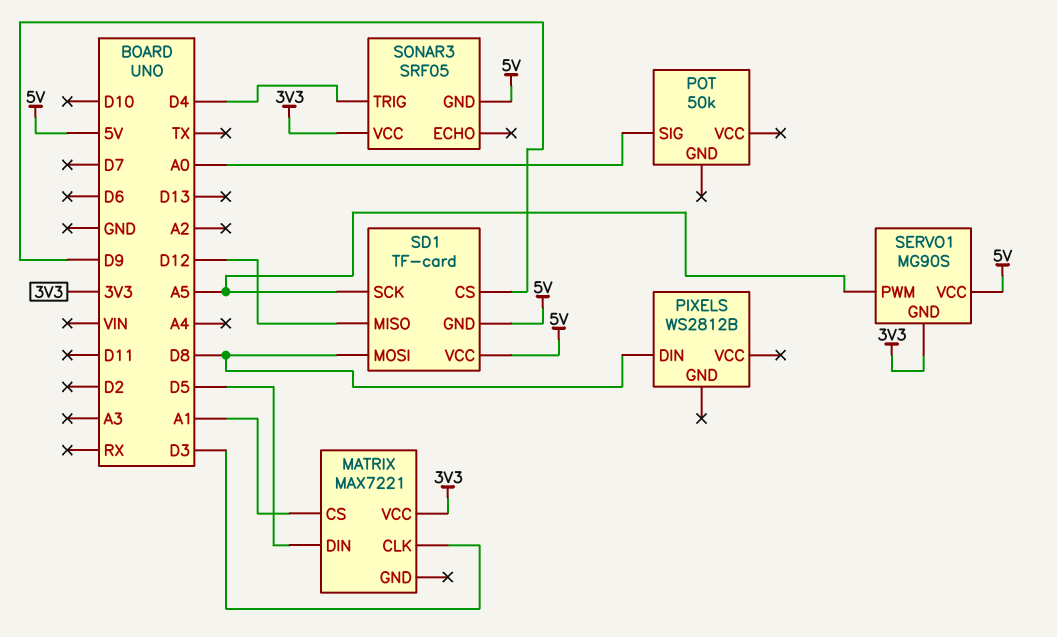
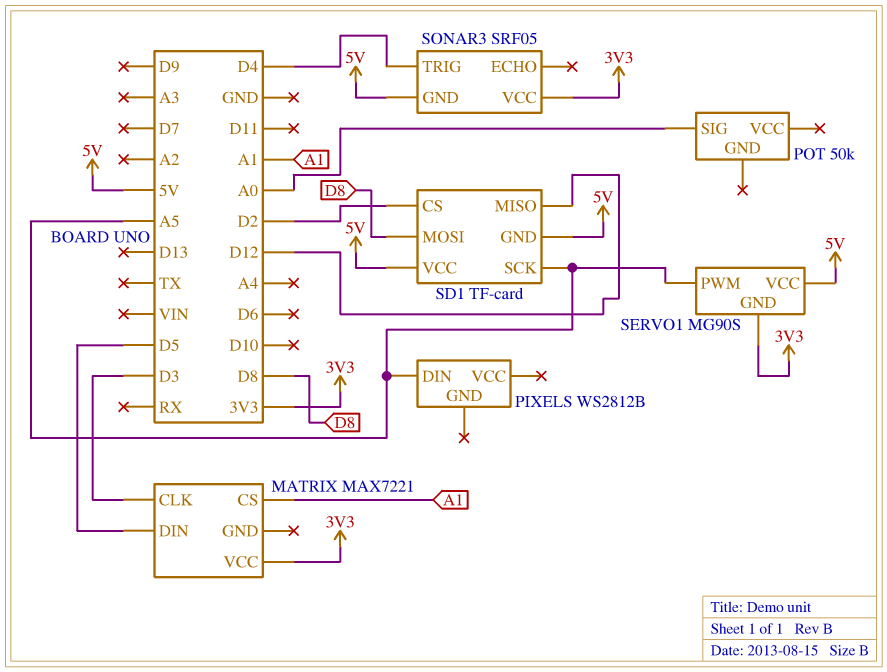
PIXELS pin DIN: D8 -> A5
SD1 pin CS: D9 -> D2

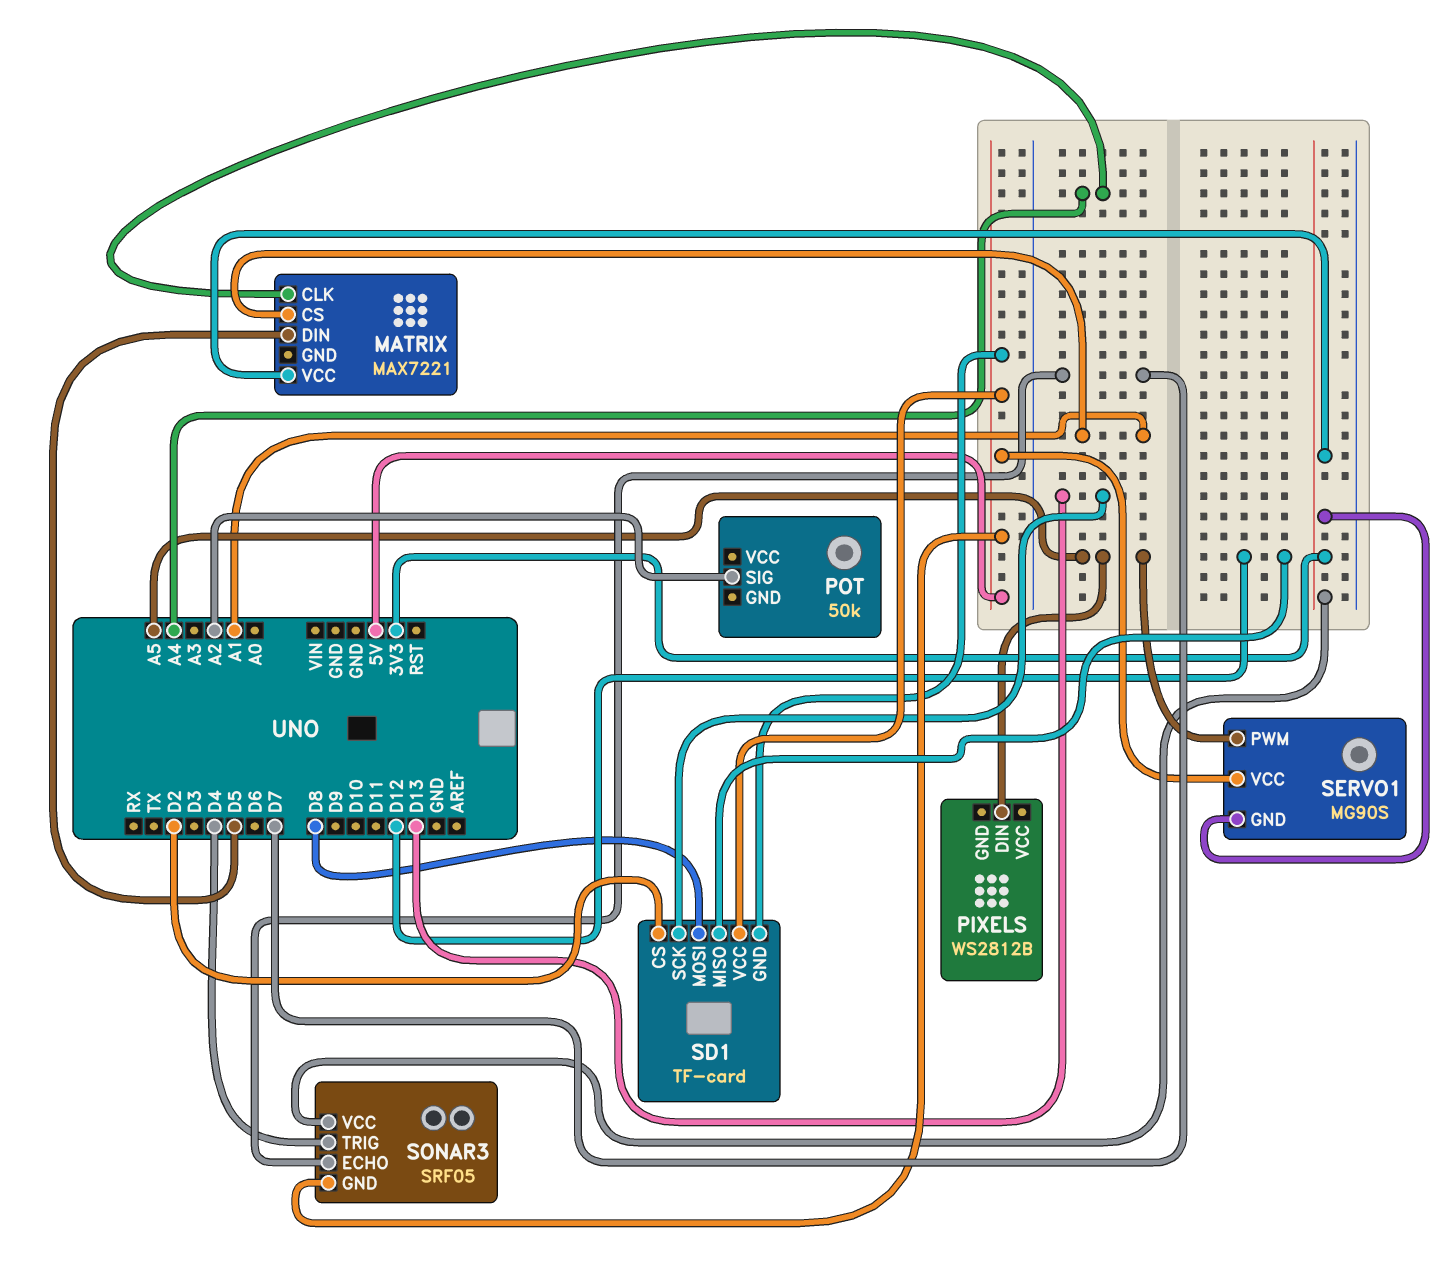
MATRIX pin CLK: D3 -> A4
POT pin SIG: A0 -> A2
SD1 pin SCK: A5 -> D13
SONAR3 pin ECHO: none -> D7

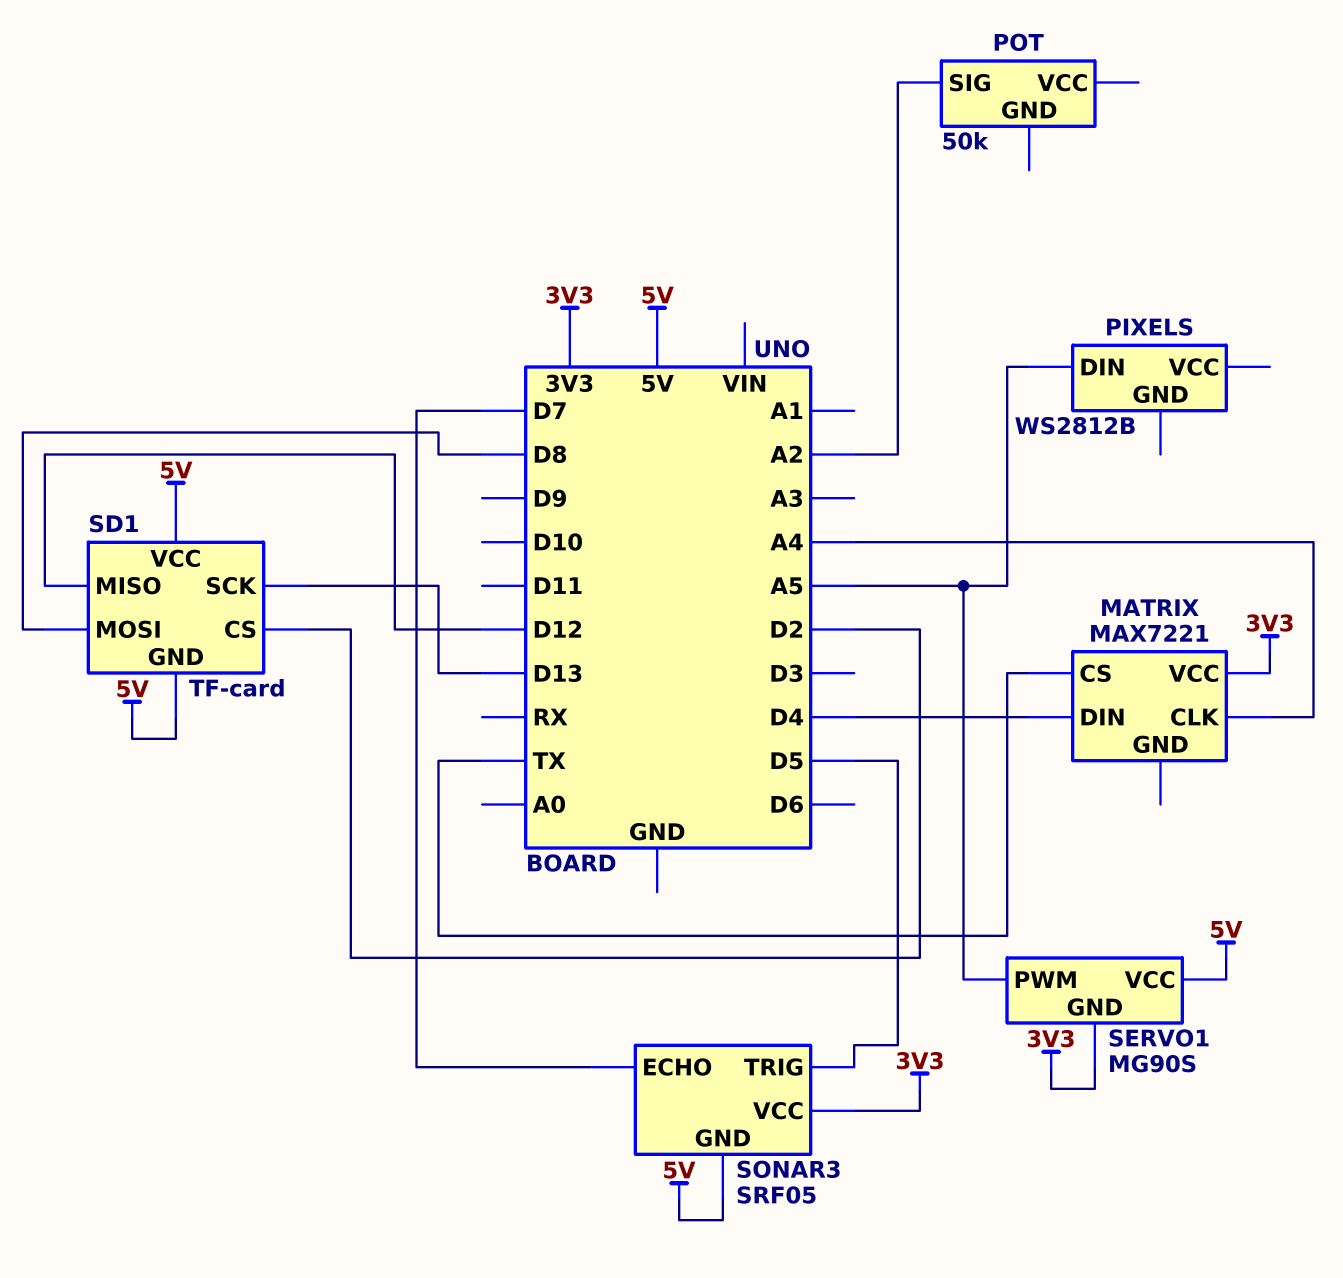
MATRIX pin CS: A1 -> TX
MATRIX pin DIN: D5 -> D4
SONAR3 pin TRIG: D4 -> D5

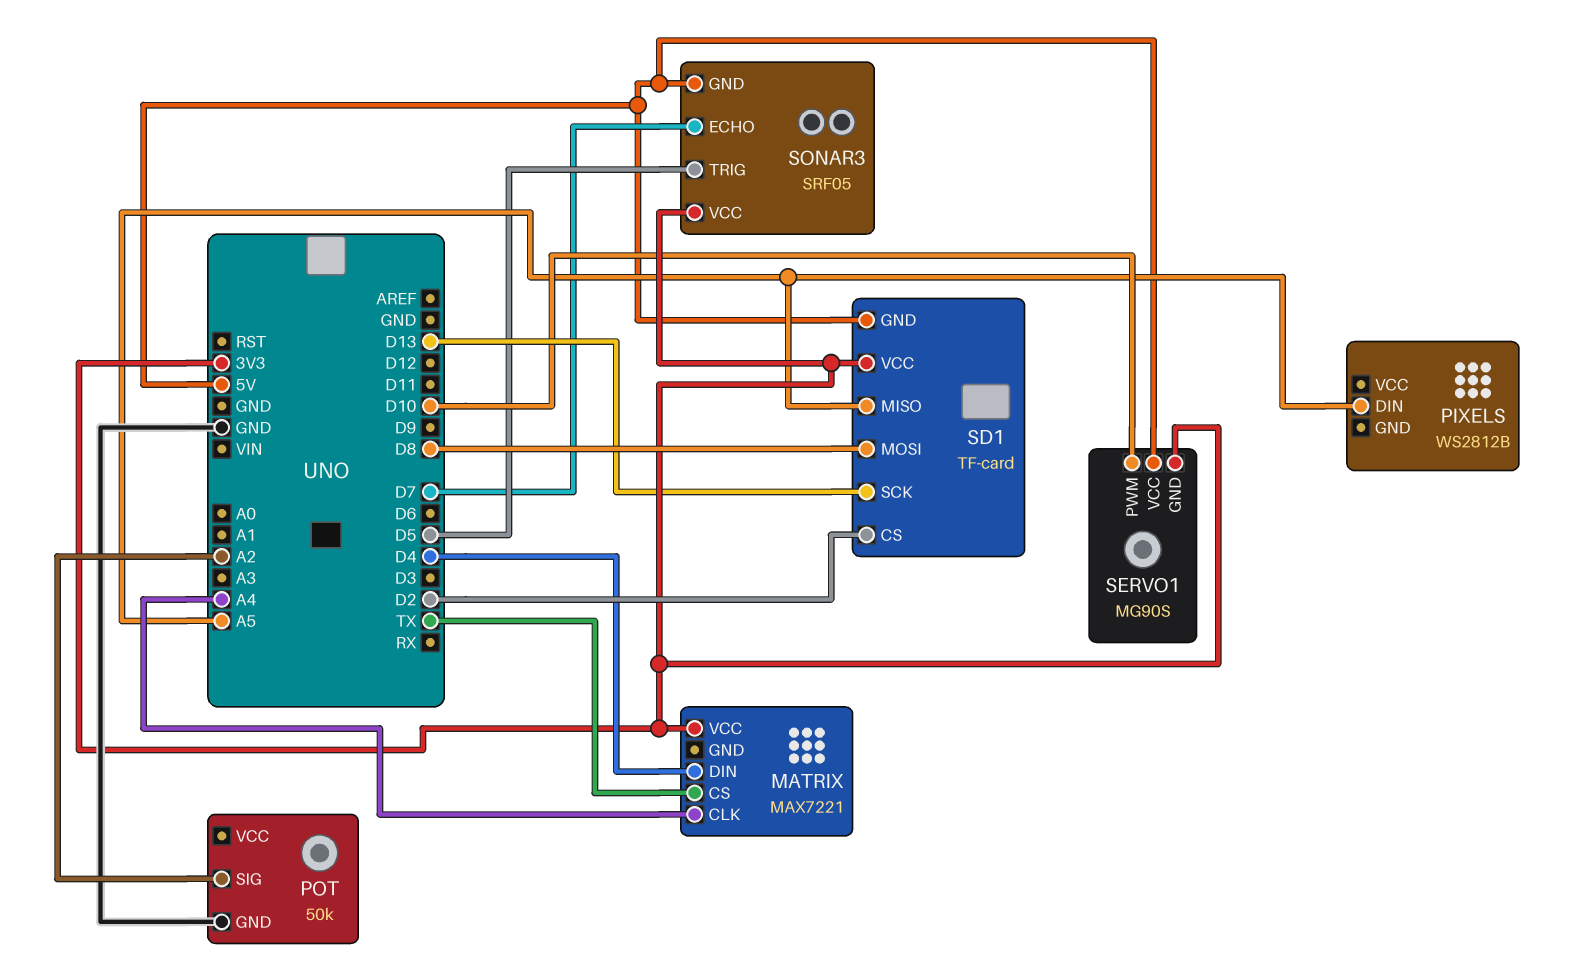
POT pin GND: none -> GND
SD1 pin MISO: D12 -> A5
SD1 pin VCC: 5V -> 3V3
SERVO1 pin PWM: A5 -> D10

